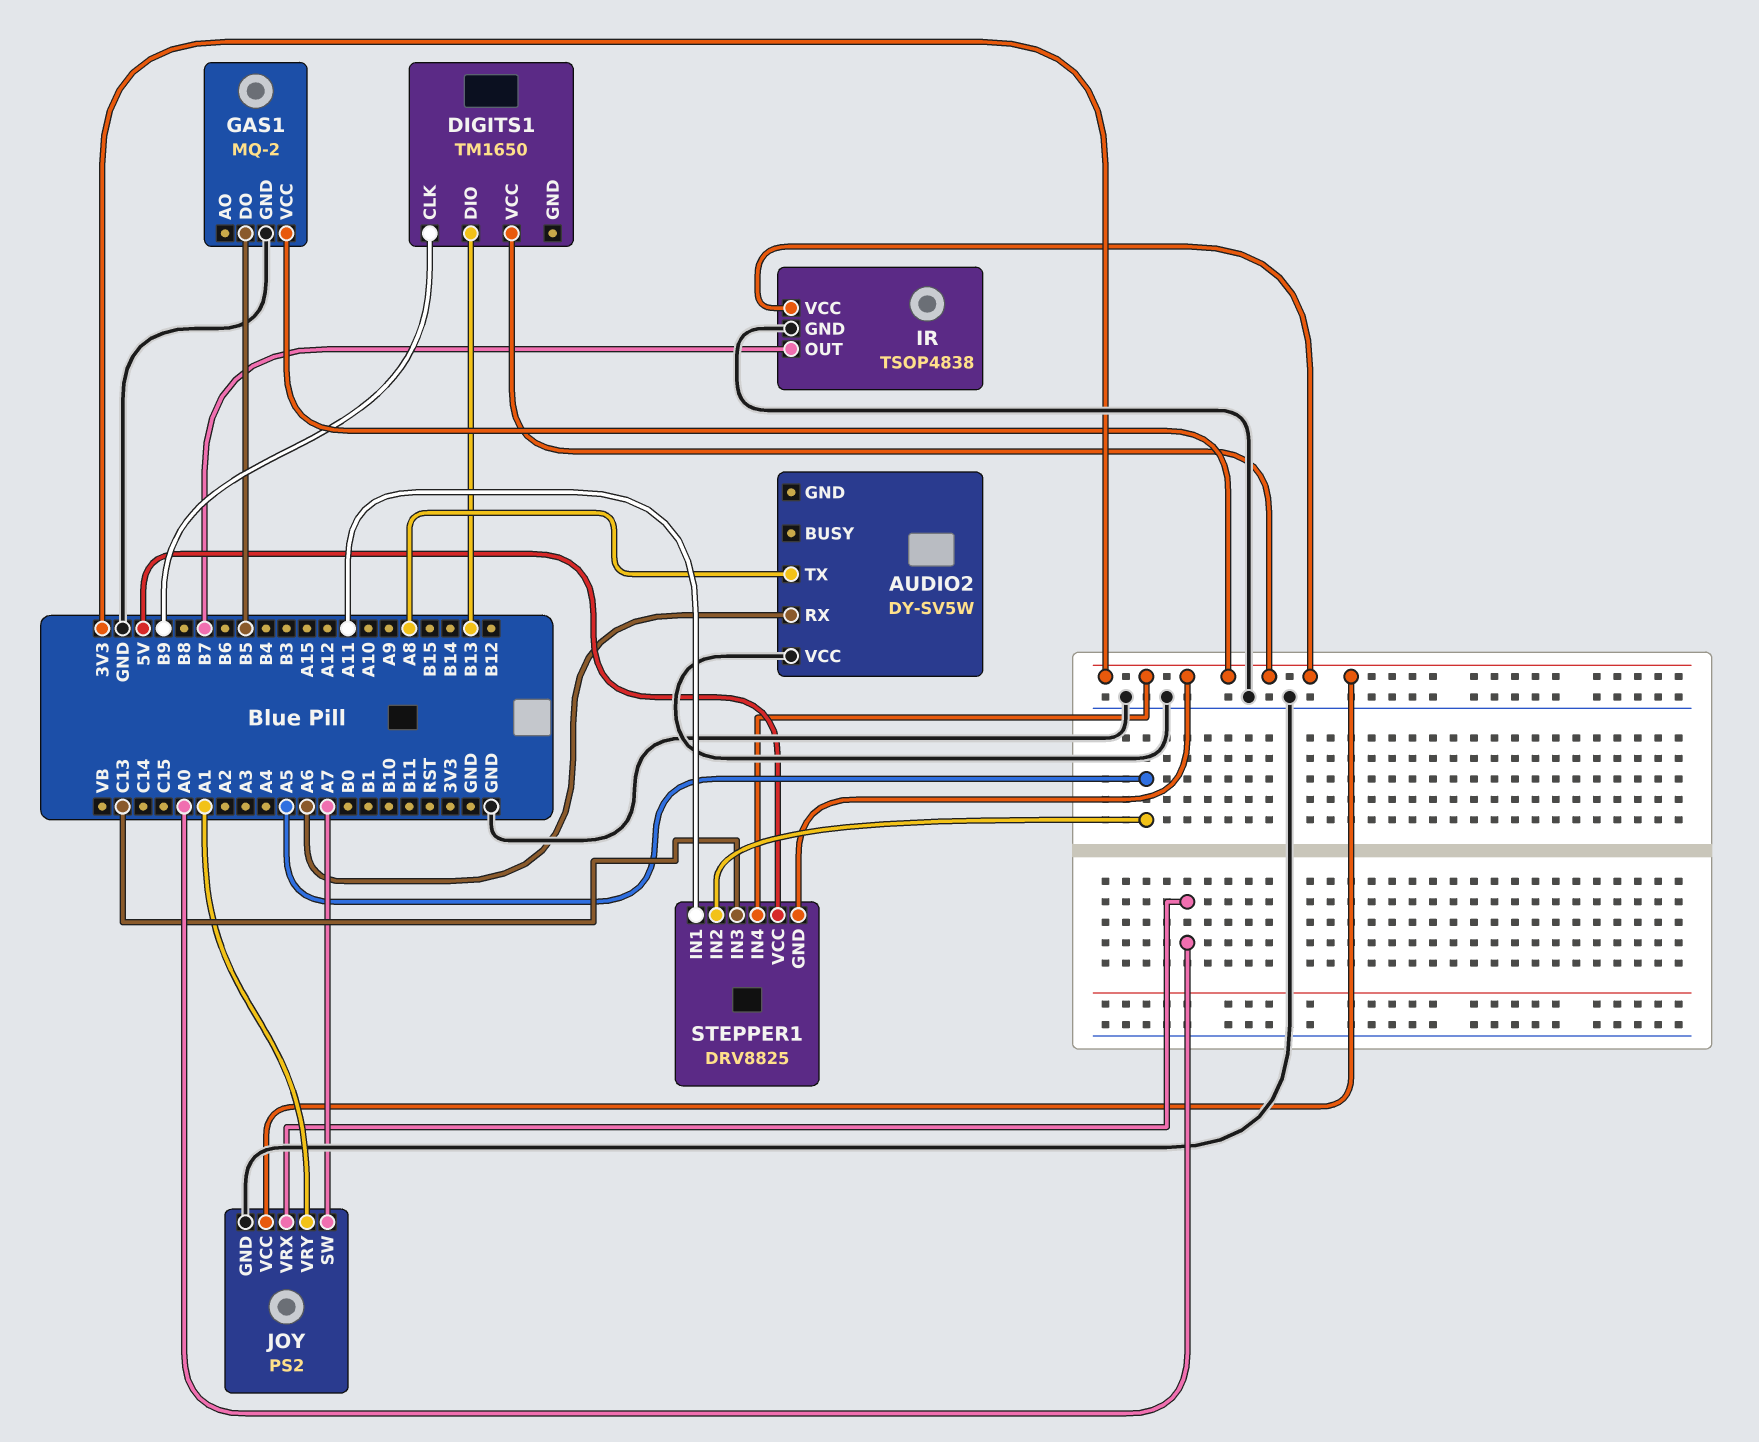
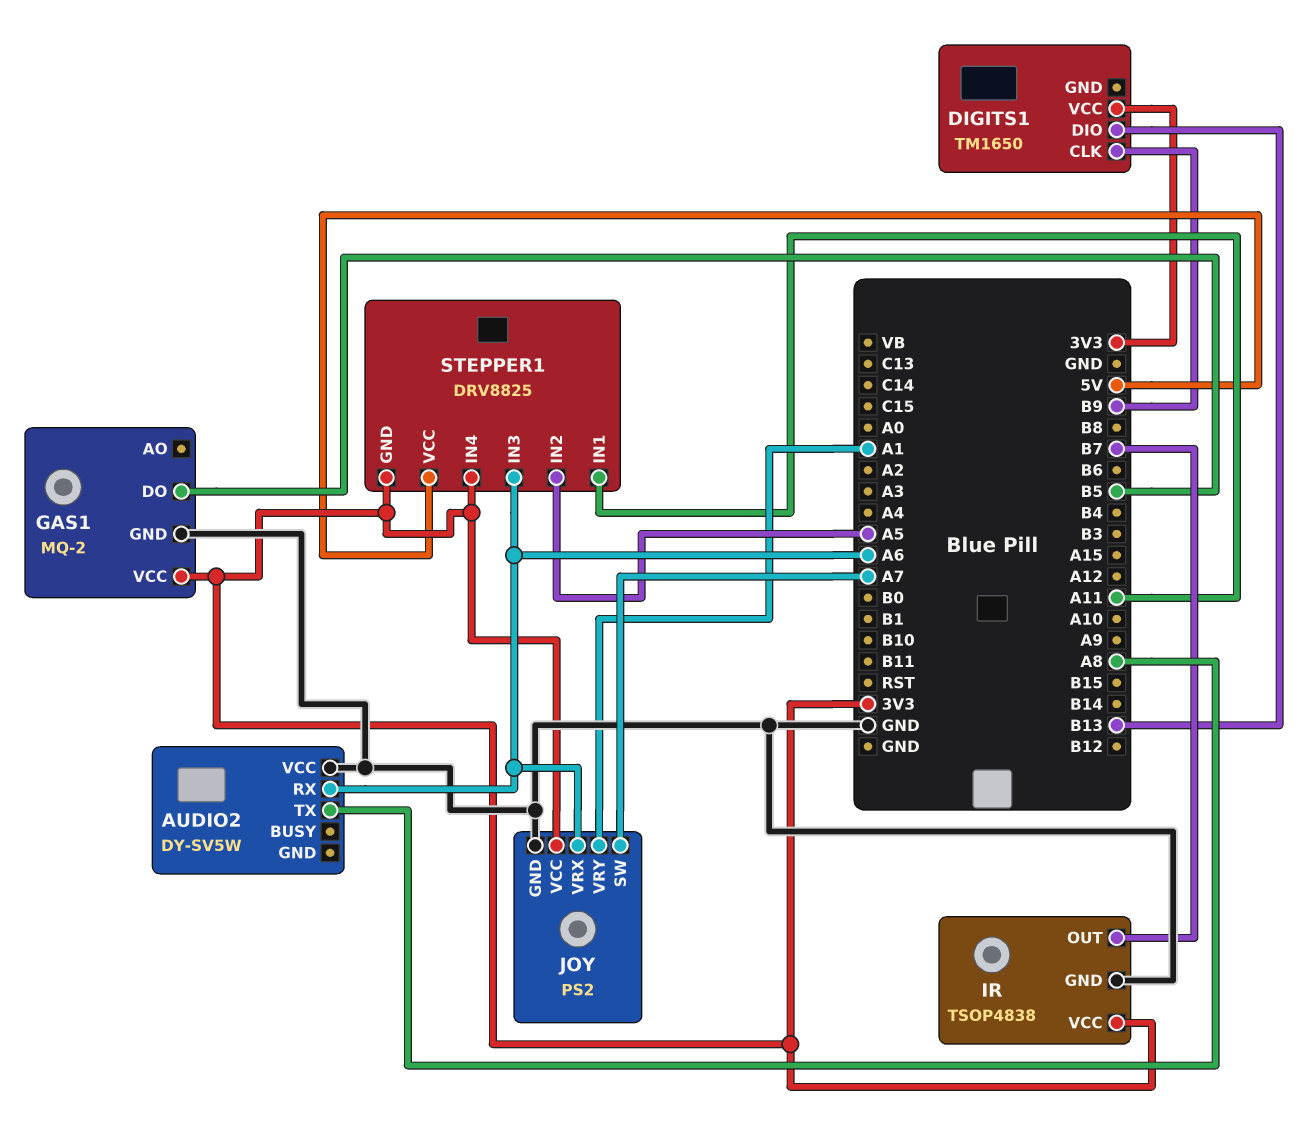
JOY pin VRX: A0 -> A6
STEPPER1 pin IN3: C13 -> A6

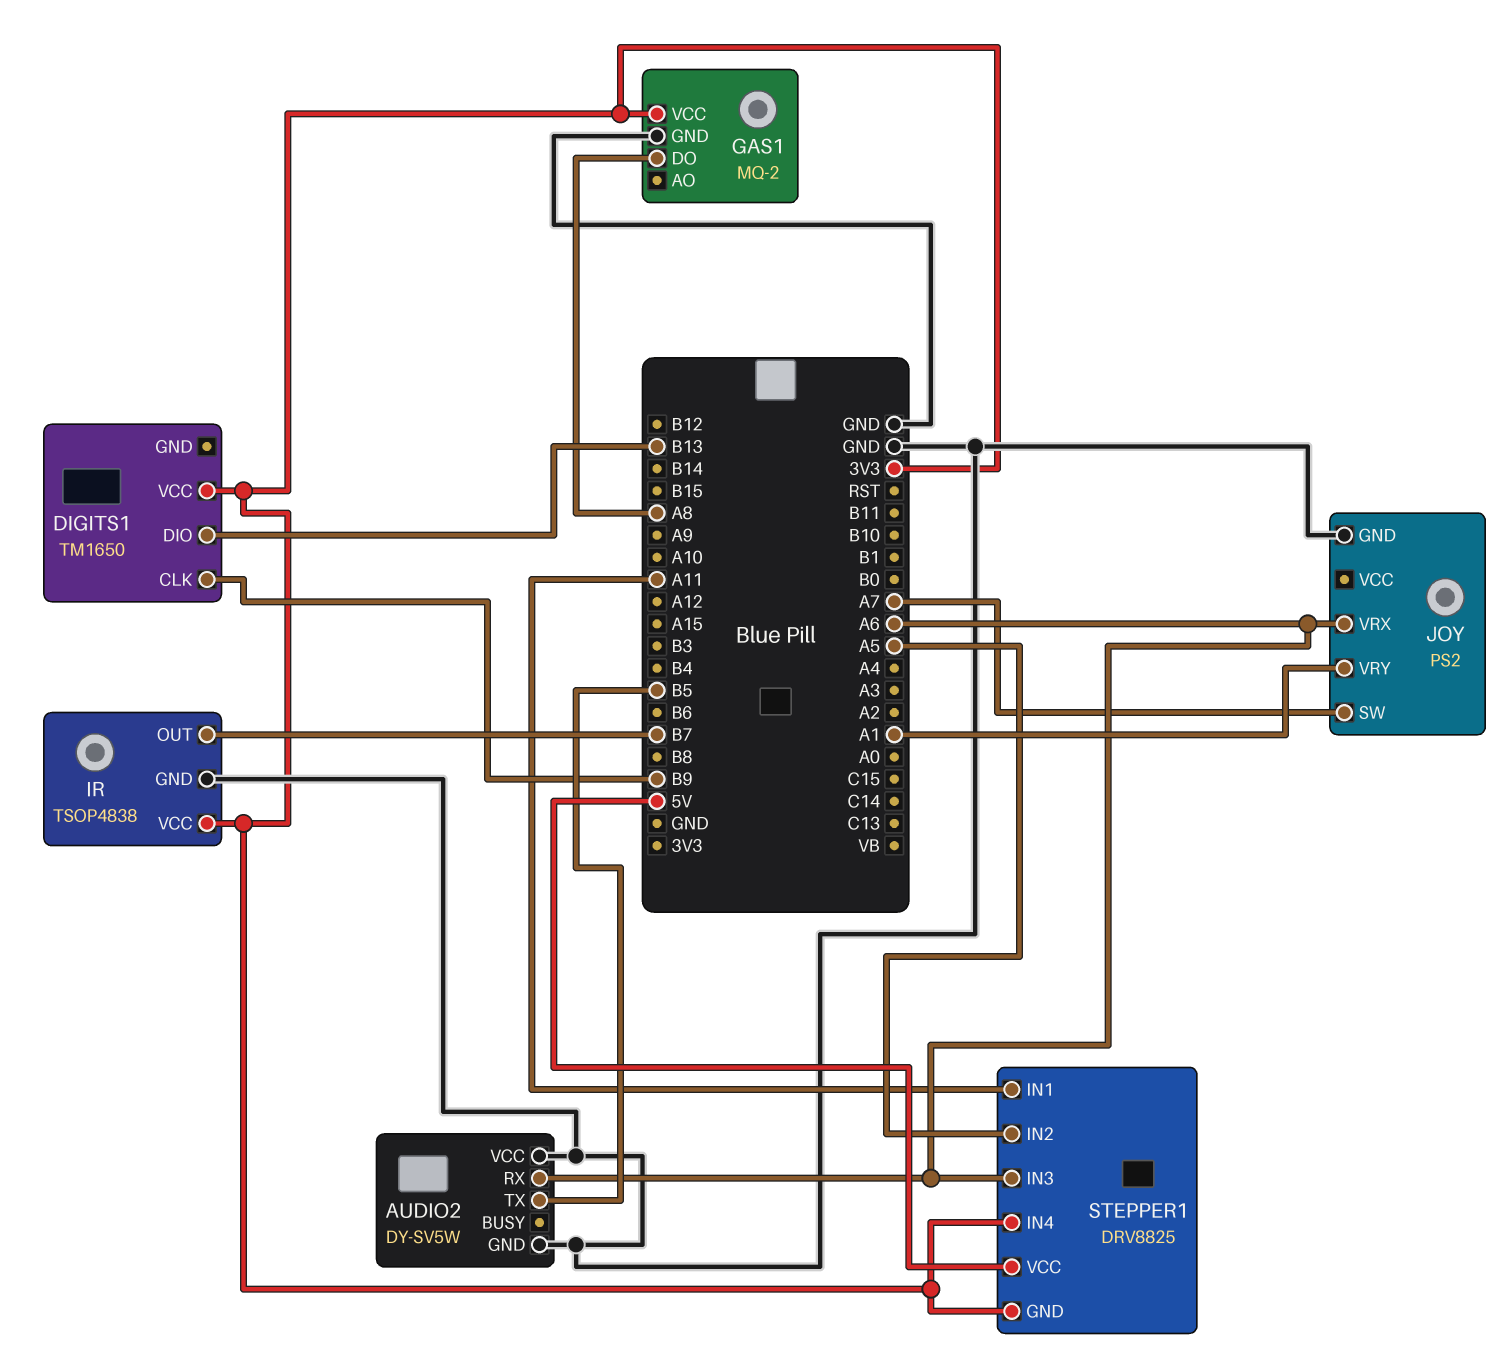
AUDIO2 pin GND: none -> GND
AUDIO2 pin TX: A8 -> B5
GAS1 pin DO: B5 -> A8
JOY pin VCC: 3V3 -> none

